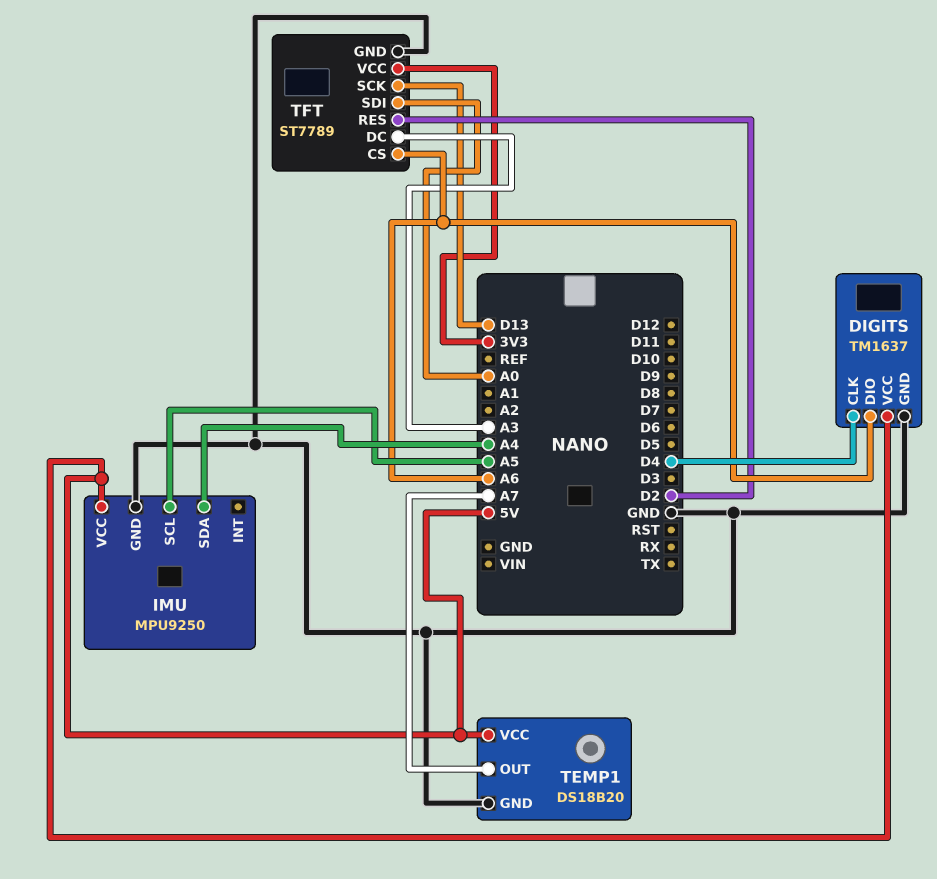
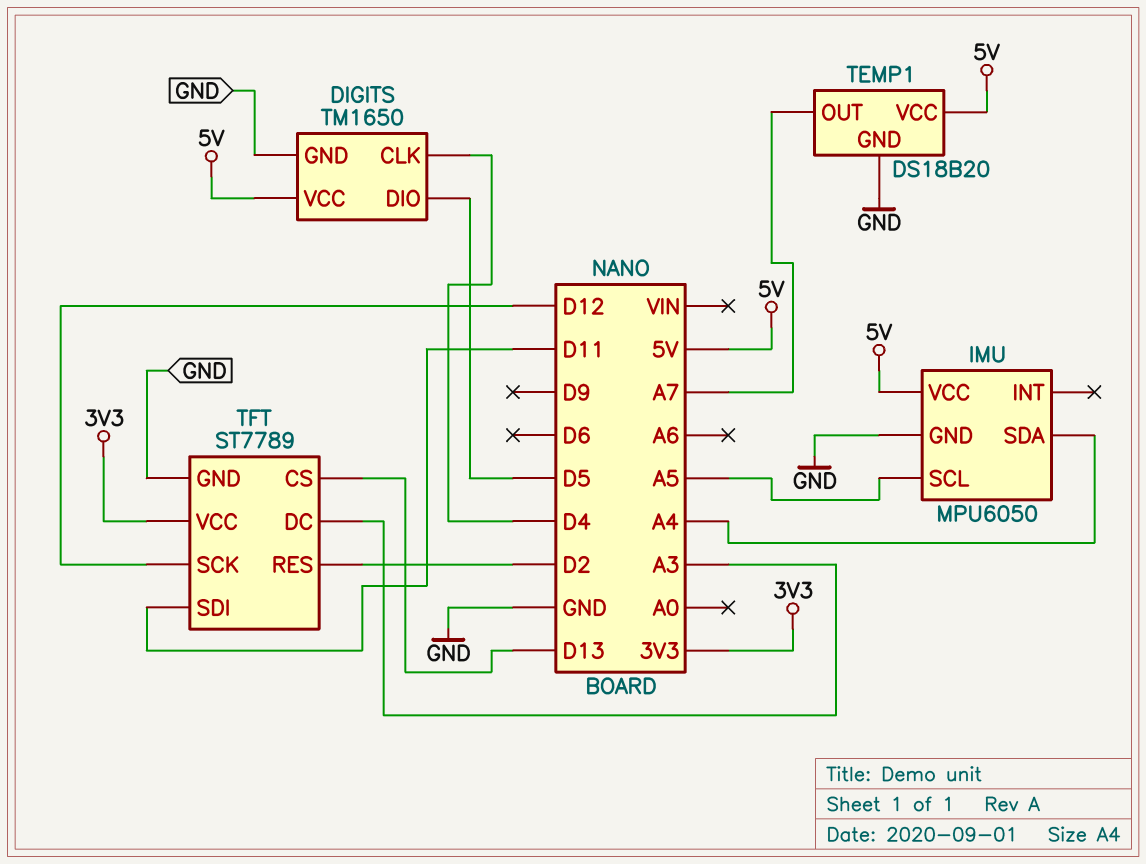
DIGITS: TM1637 -> TM1650
DIGITS pin DIO: A6 -> D5
IMU: MPU9250 -> MPU6050
TFT pin CS: A6 -> D13
TFT pin SCK: D13 -> D12
TFT pin SDI: A0 -> D11

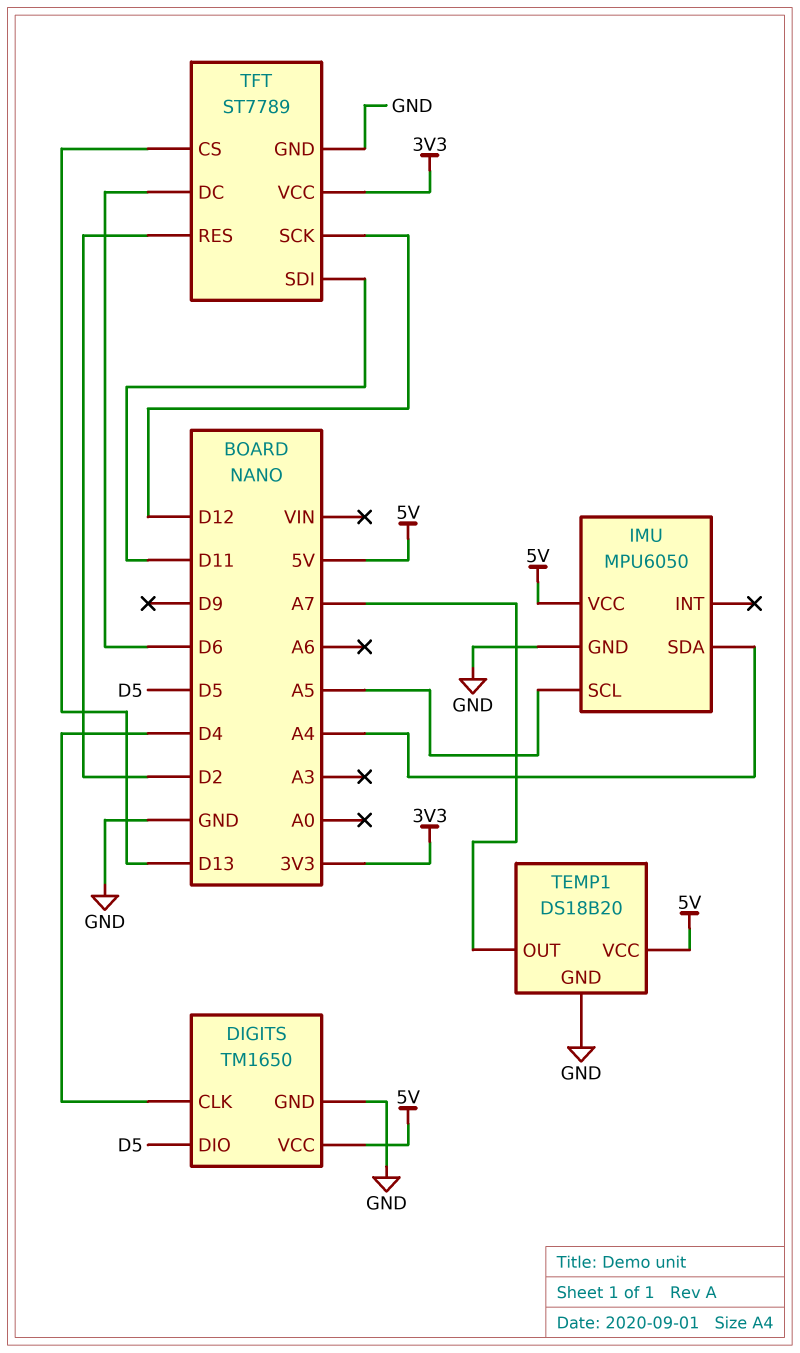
TFT pin DC: A3 -> D6

